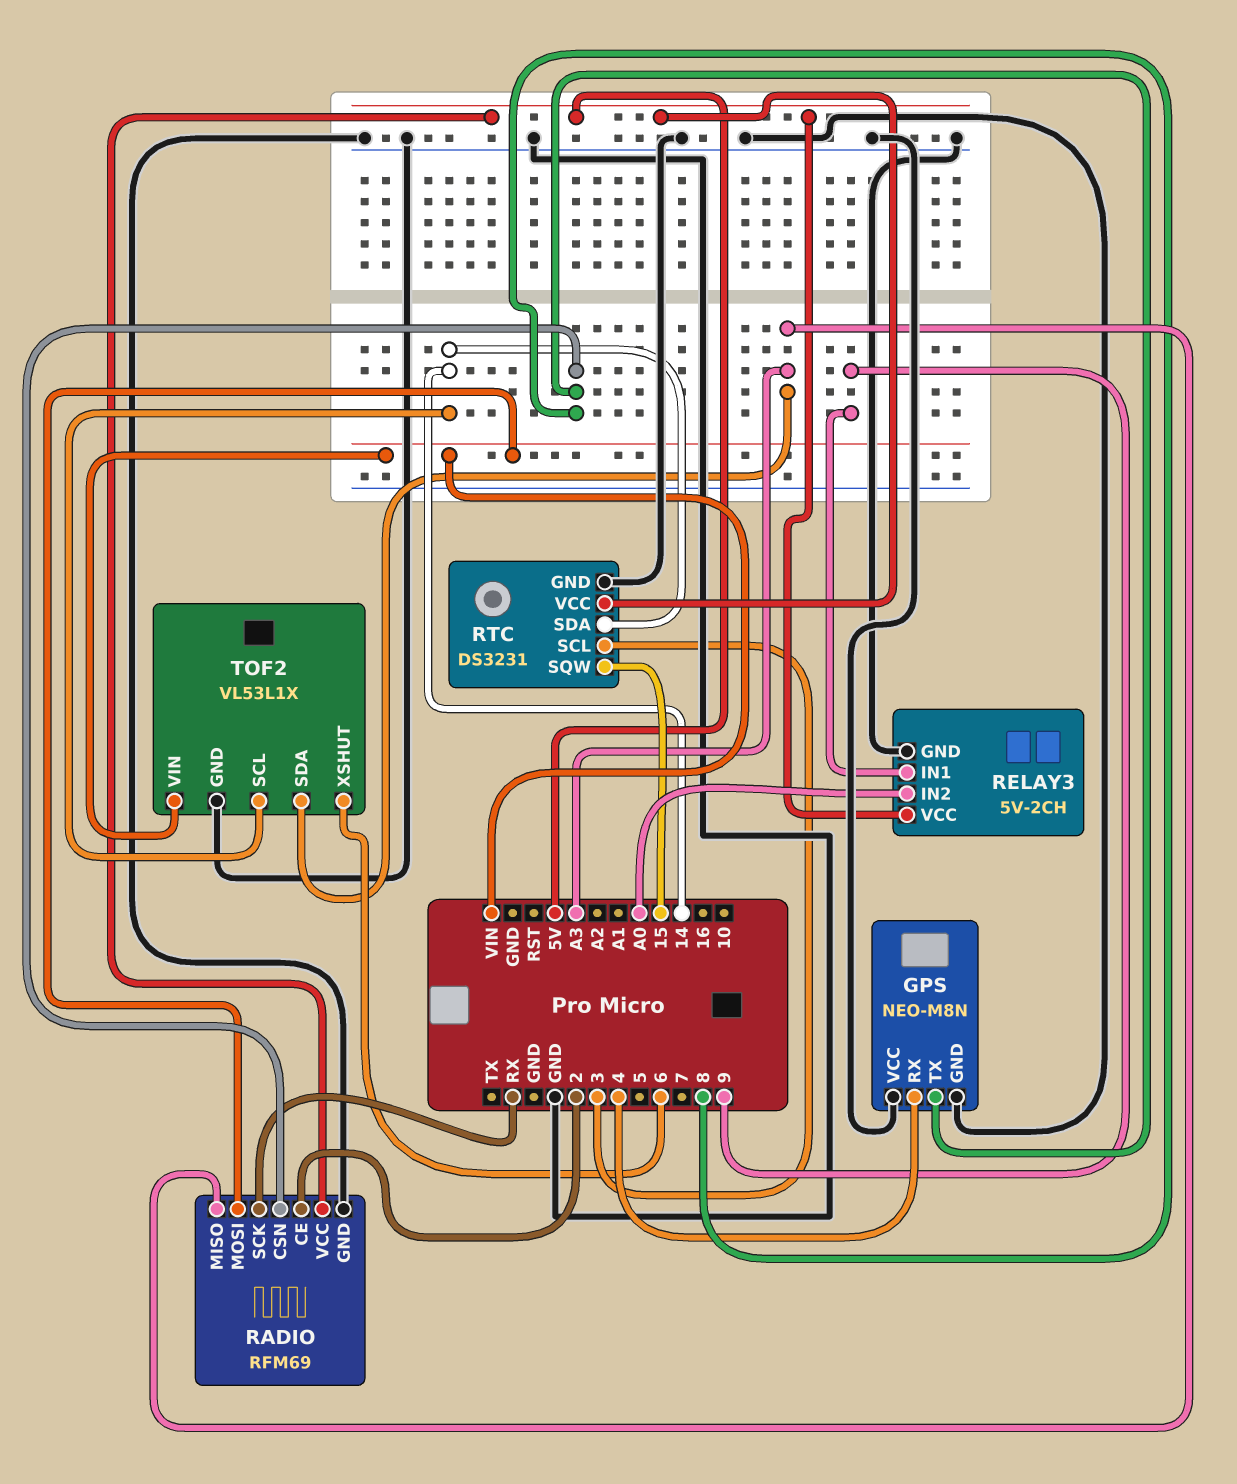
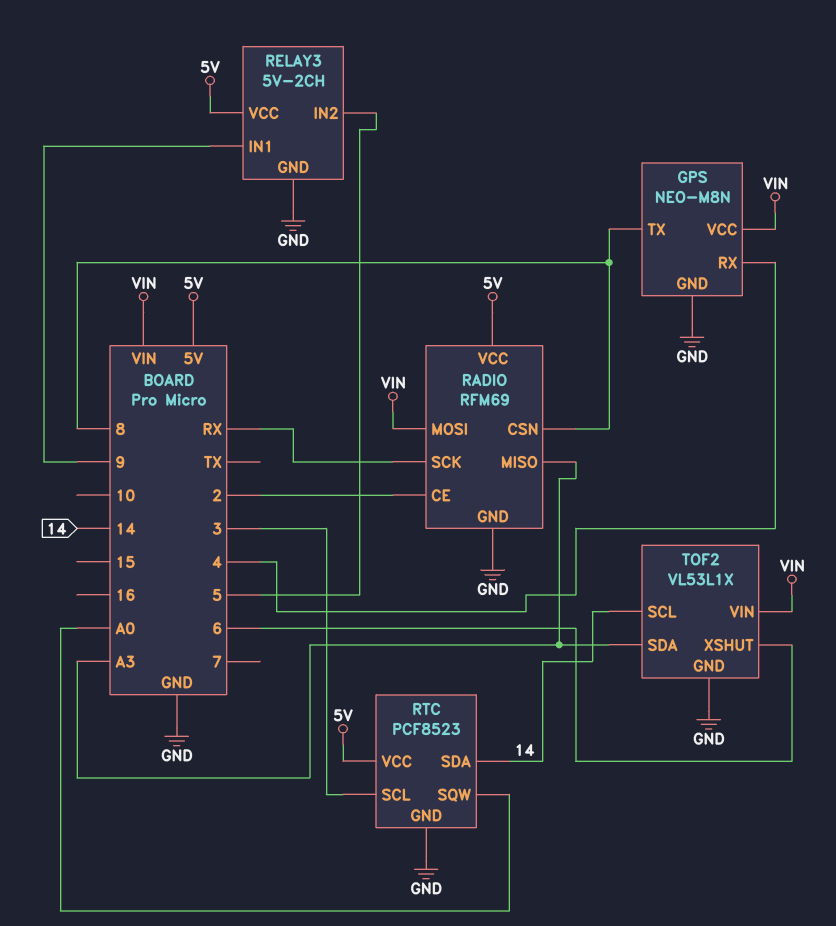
GPS pin VCC: GND -> VIN
RELAY3 pin IN2: A0 -> 5
RTC: DS3231 -> PCF8523
RTC pin SQW: 15 -> A0

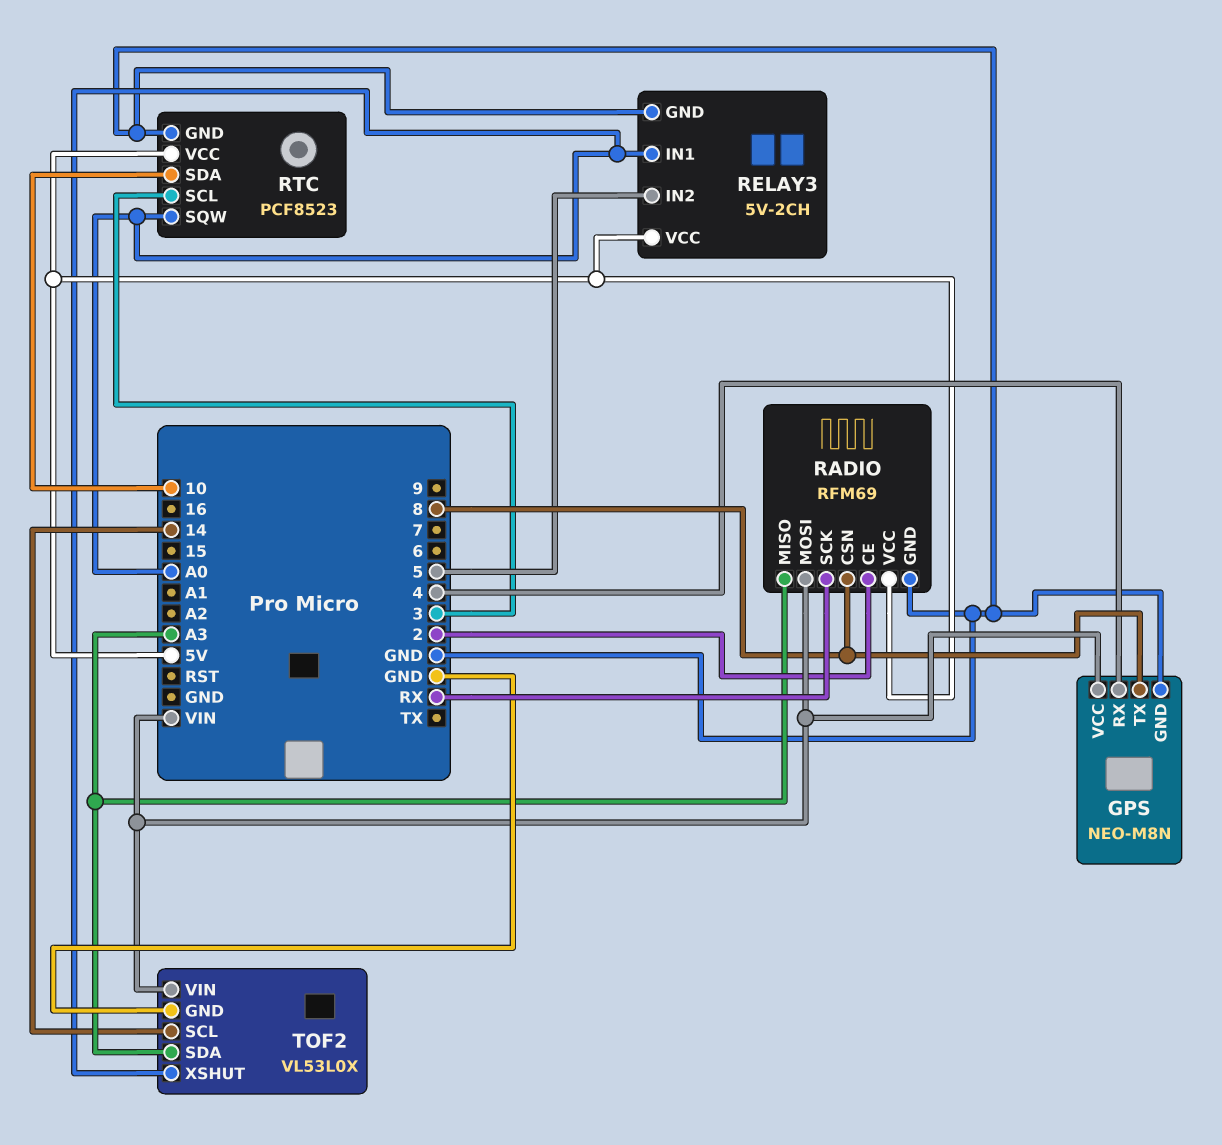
RELAY3 pin IN1: 9 -> A0
RTC pin SDA: 14 -> 10
TOF2: VL53L1X -> VL53L0X
TOF2 pin XSHUT: 6 -> A0

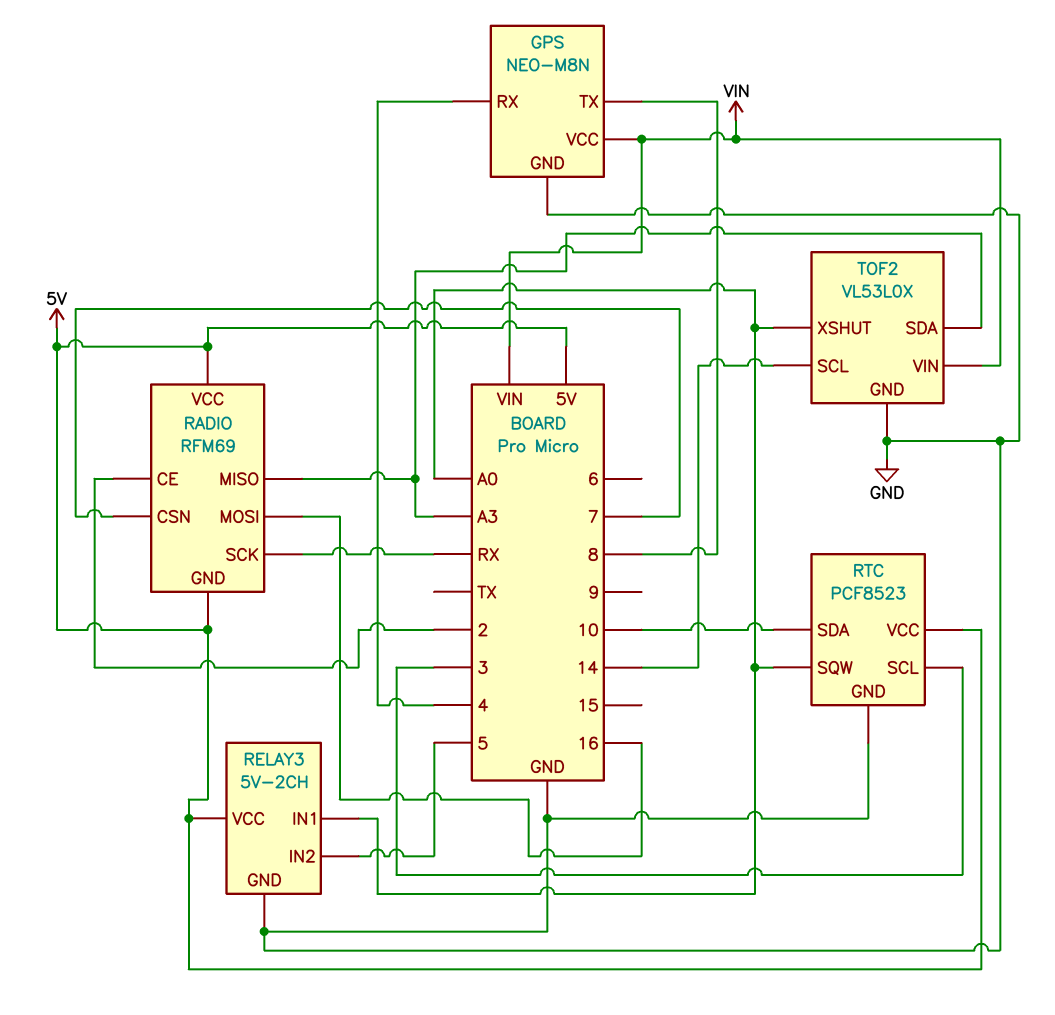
RADIO pin CSN: 8 -> 7
RADIO pin GND: GND -> 5V
RADIO pin MOSI: VIN -> 16

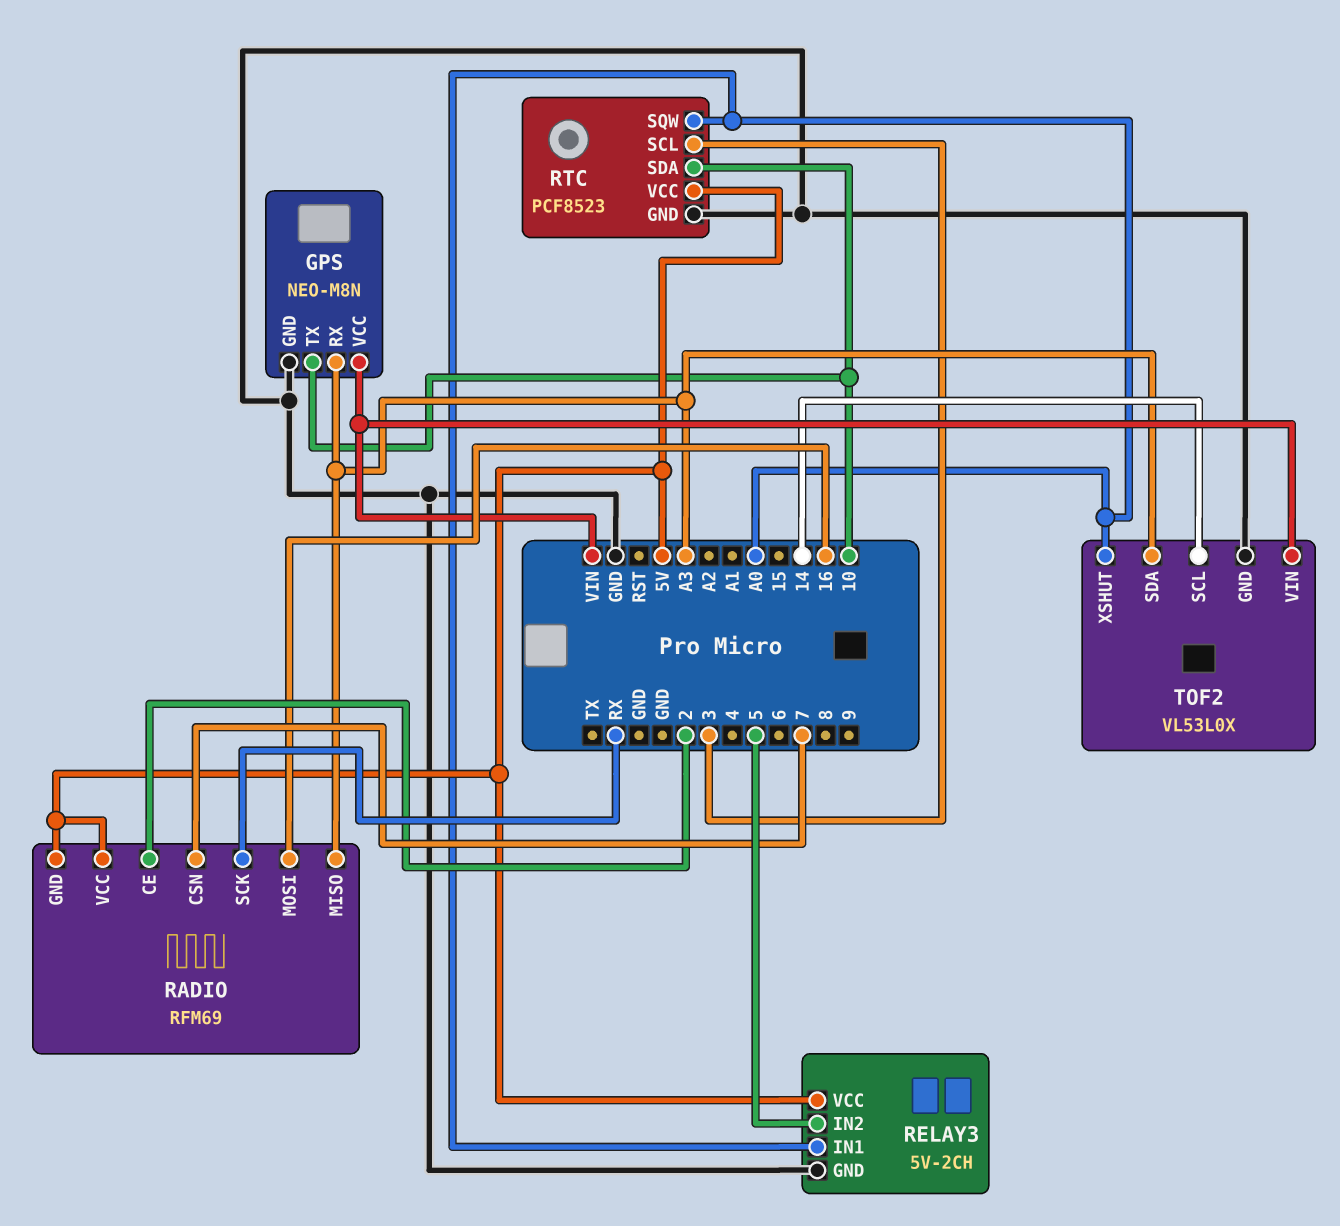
GPS pin RX: 4 -> A3
GPS pin TX: 8 -> 10

